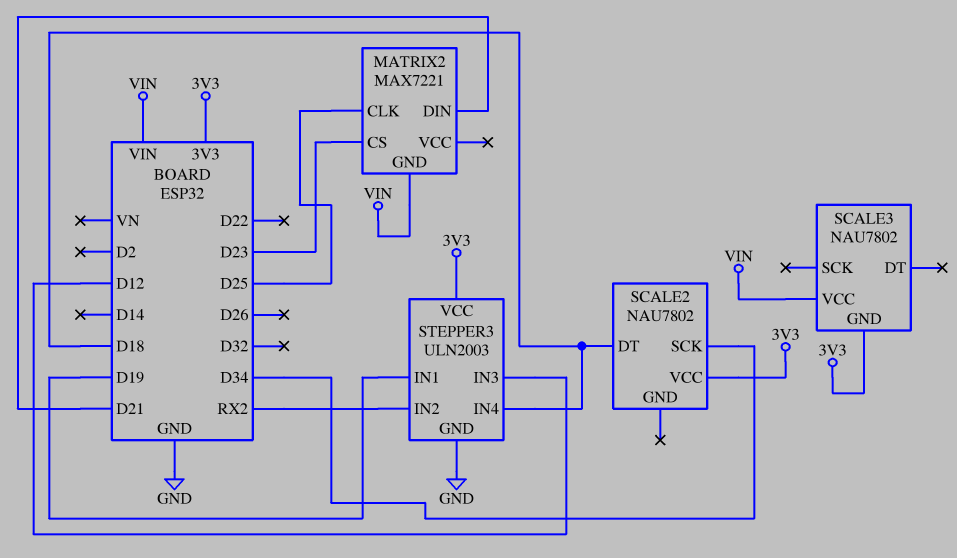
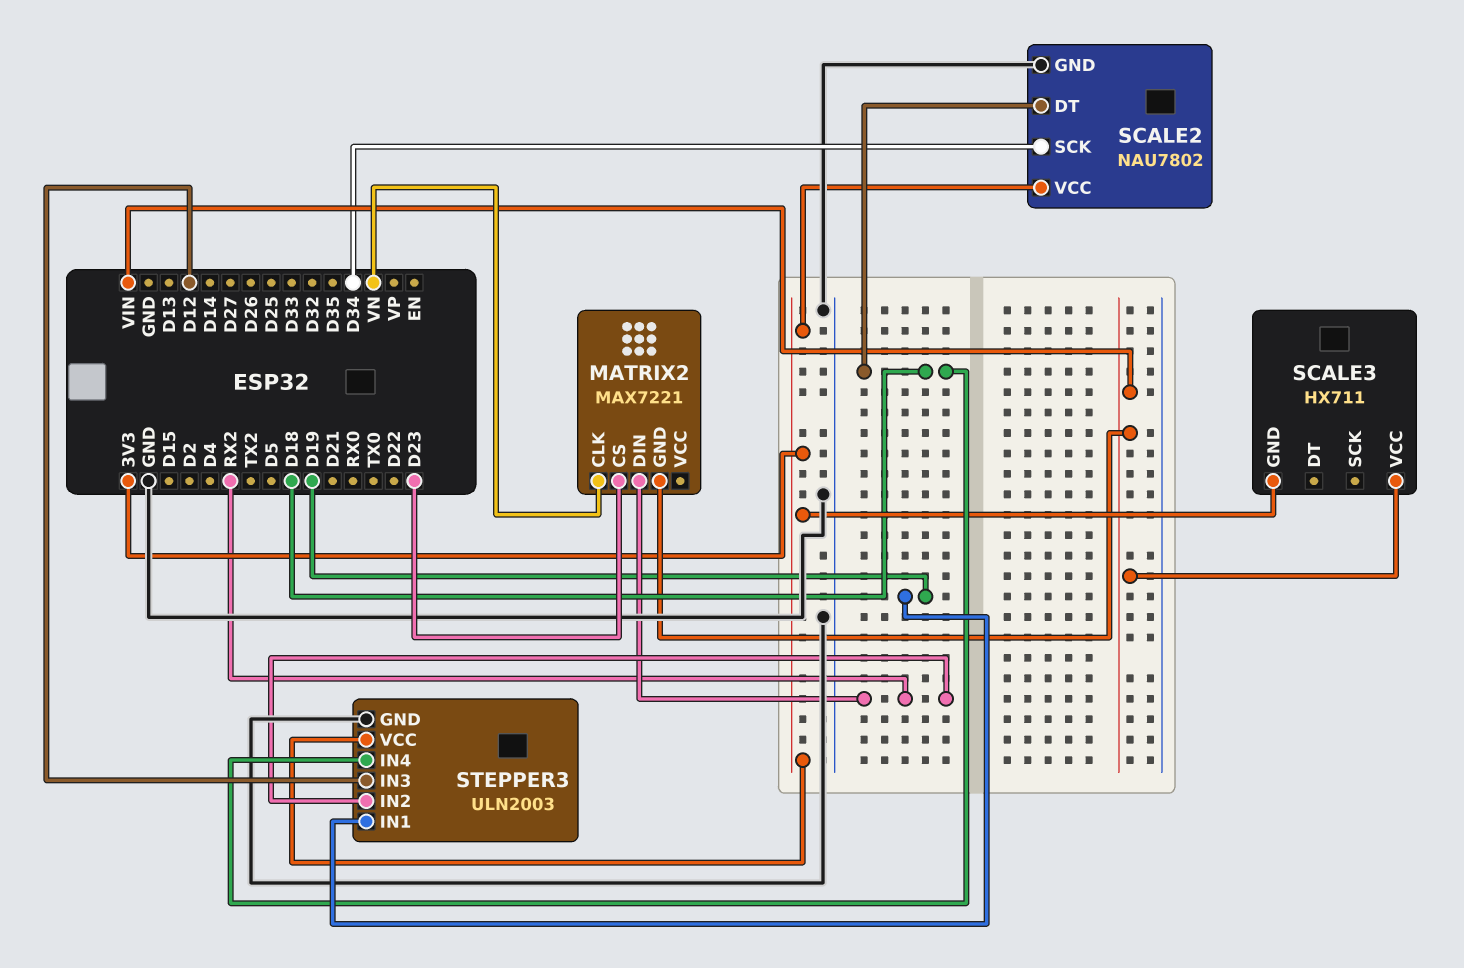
MATRIX2 pin CLK: D25 -> VN
MATRIX2 pin DIN: D21 -> RX2
SCALE2 pin GND: none -> GND
SCALE3: NAU7802 -> HX711

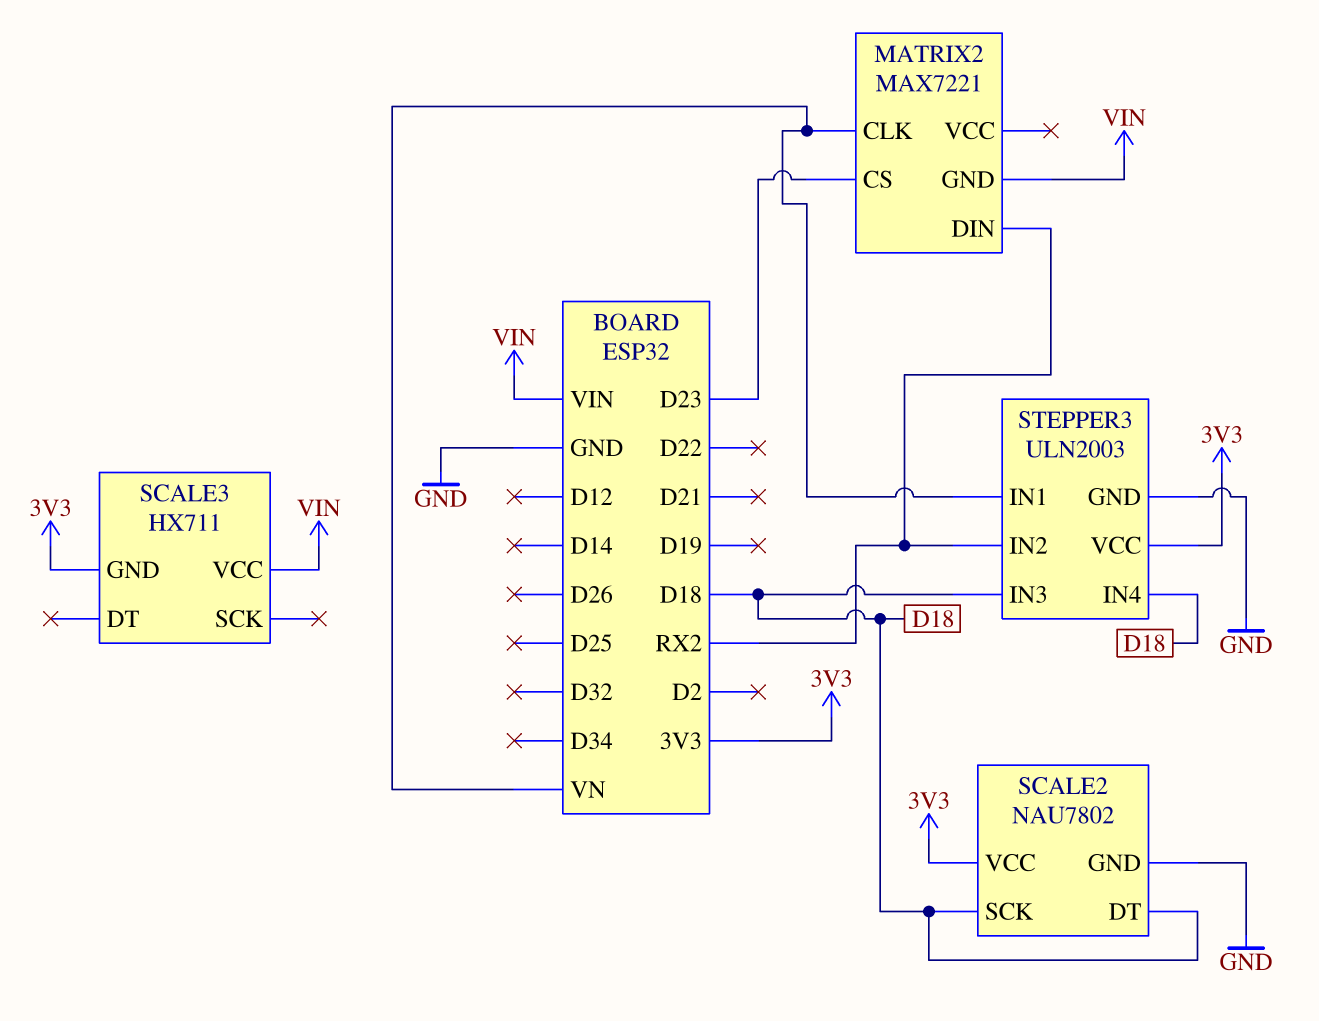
SCALE2 pin SCK: D34 -> D18
STEPPER3 pin IN1: D19 -> VN
STEPPER3 pin IN3: D12 -> D18

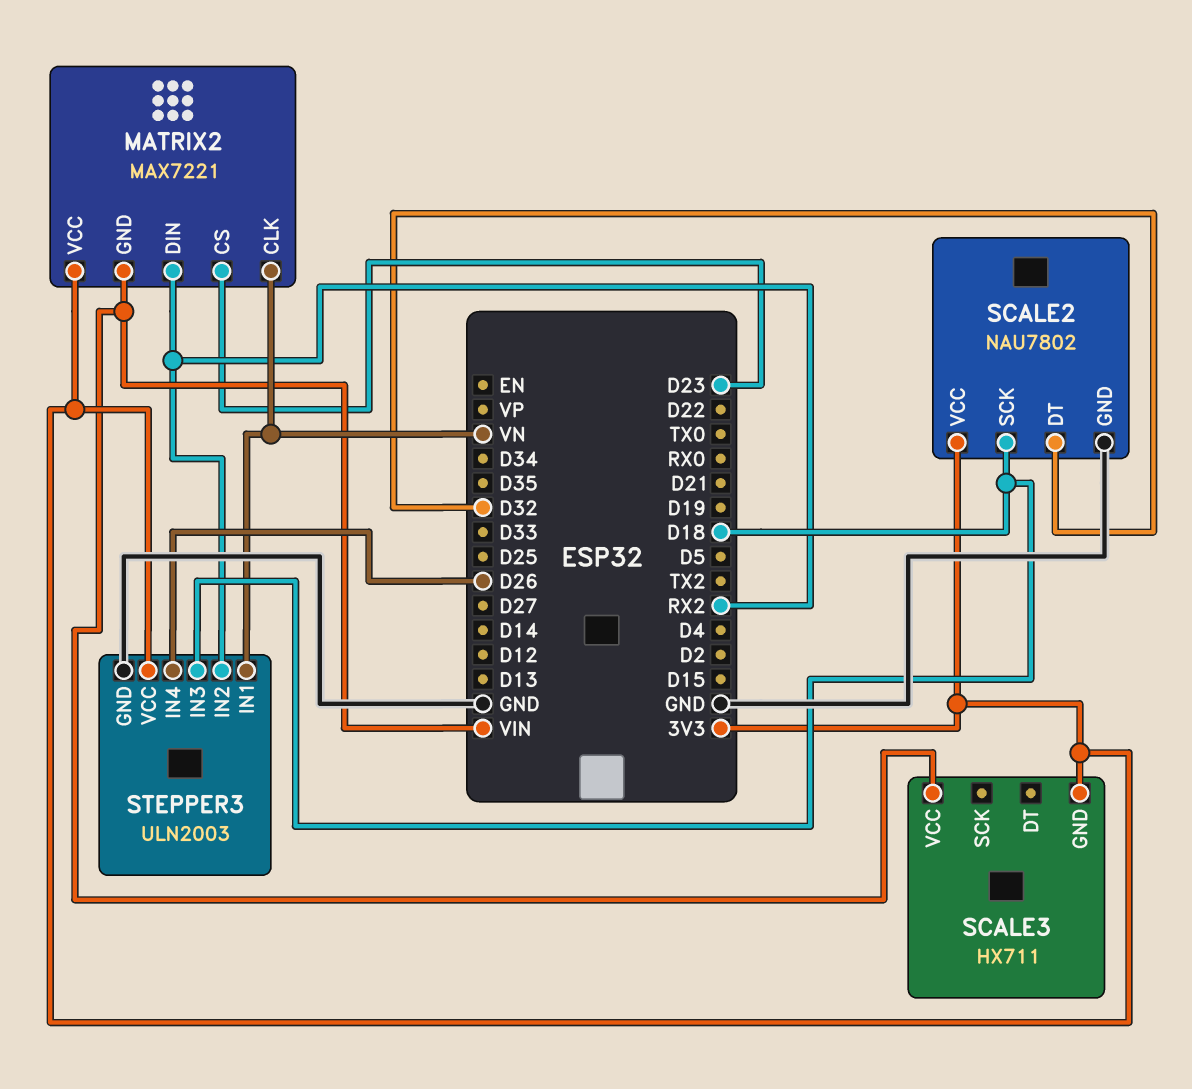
MATRIX2 pin VCC: none -> 3V3
SCALE2 pin DT: D18 -> D32
STEPPER3 pin IN4: D18 -> D26

